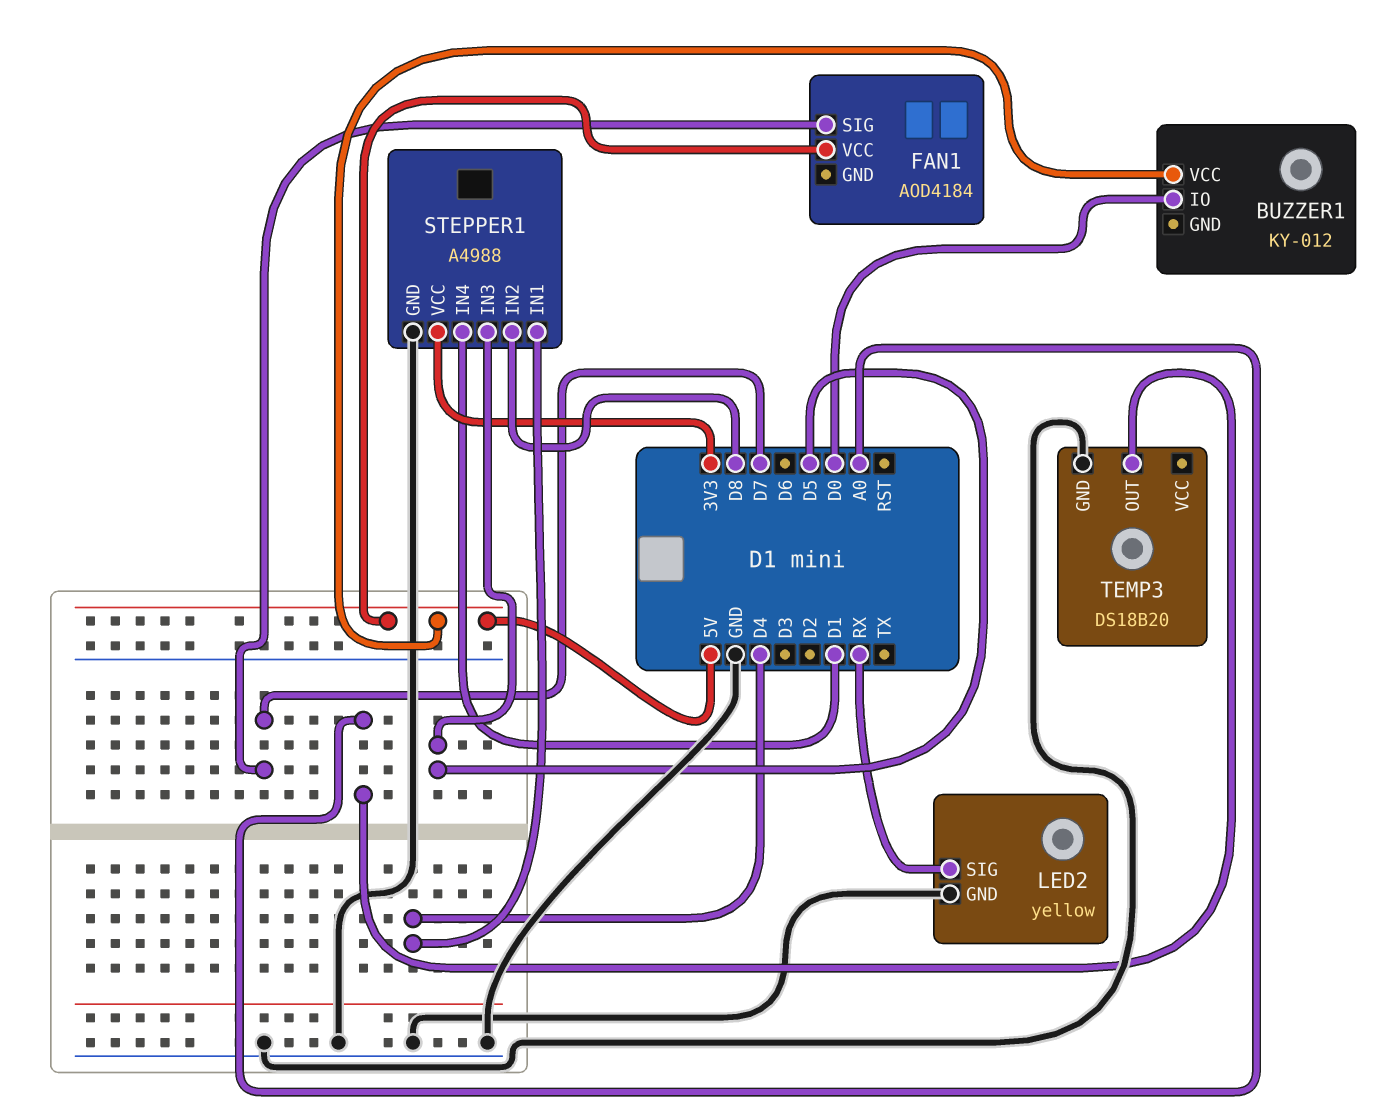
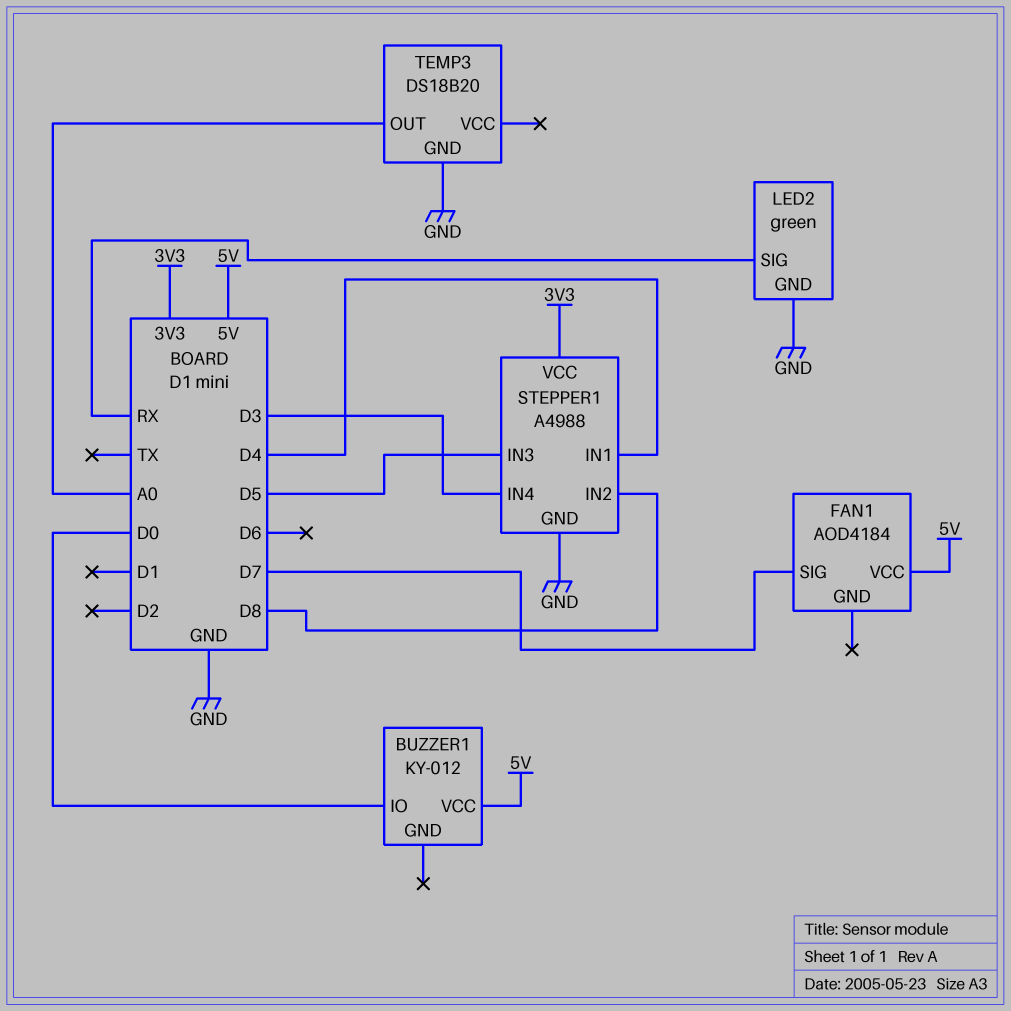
LED2: yellow -> green
STEPPER1 pin IN4: D1 -> D3

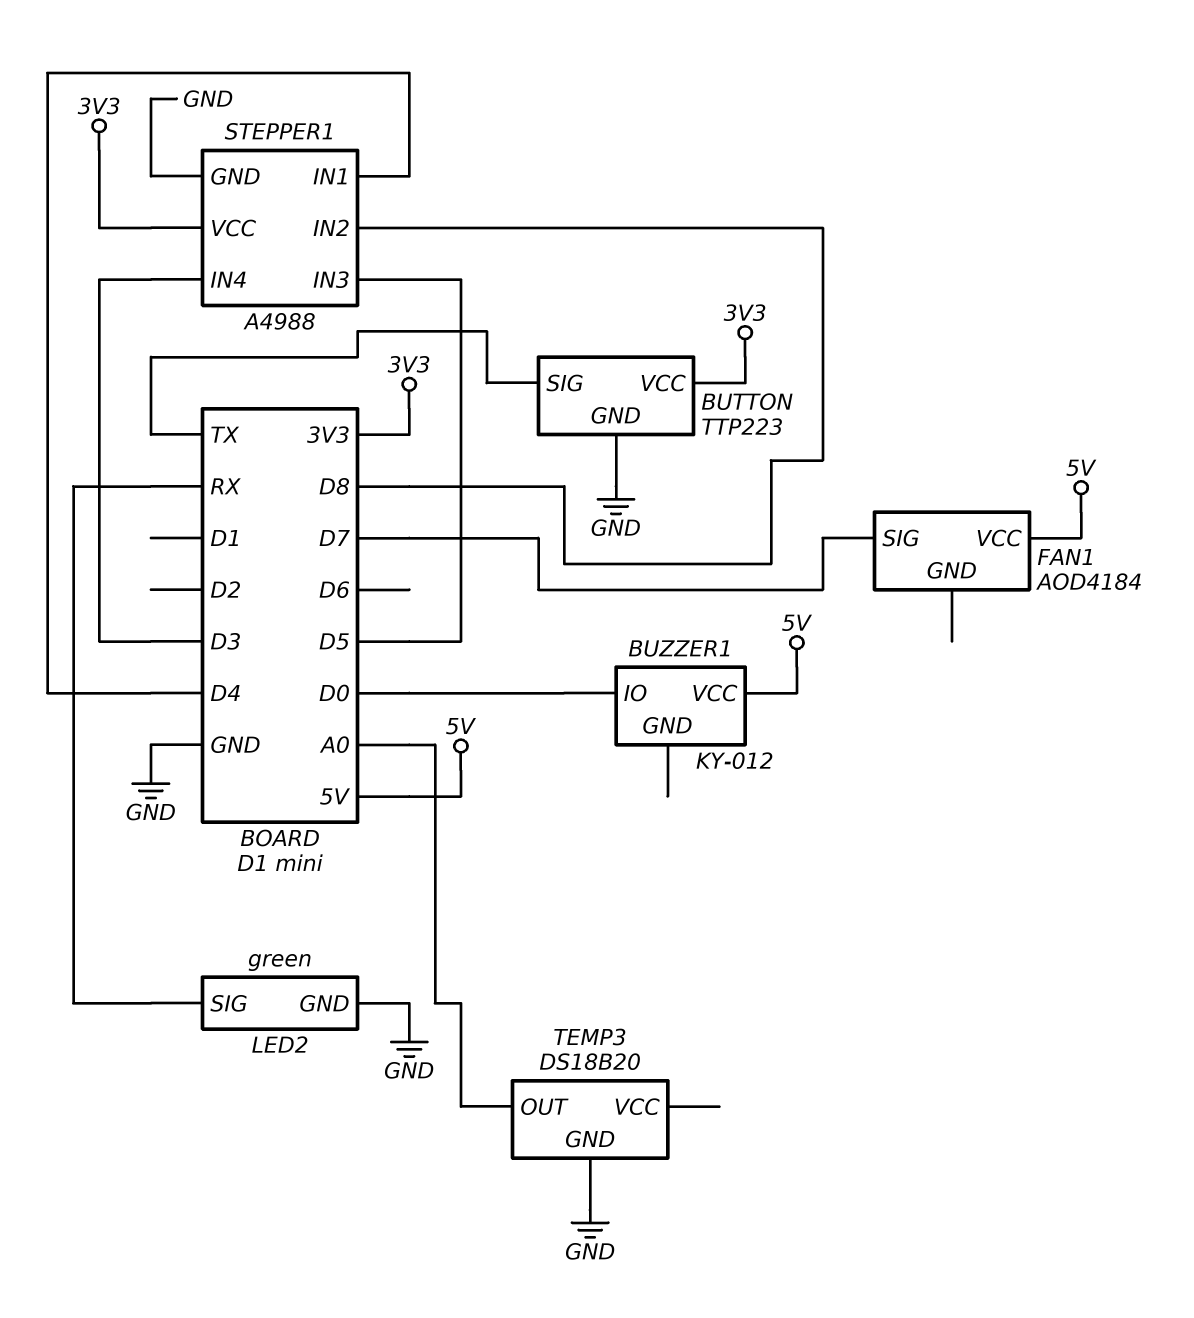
BUTTON: none -> TTP223
BUTTON pin GND: none -> GND
BUTTON pin SIG: none -> TX
BUTTON pin VCC: none -> 3V3

